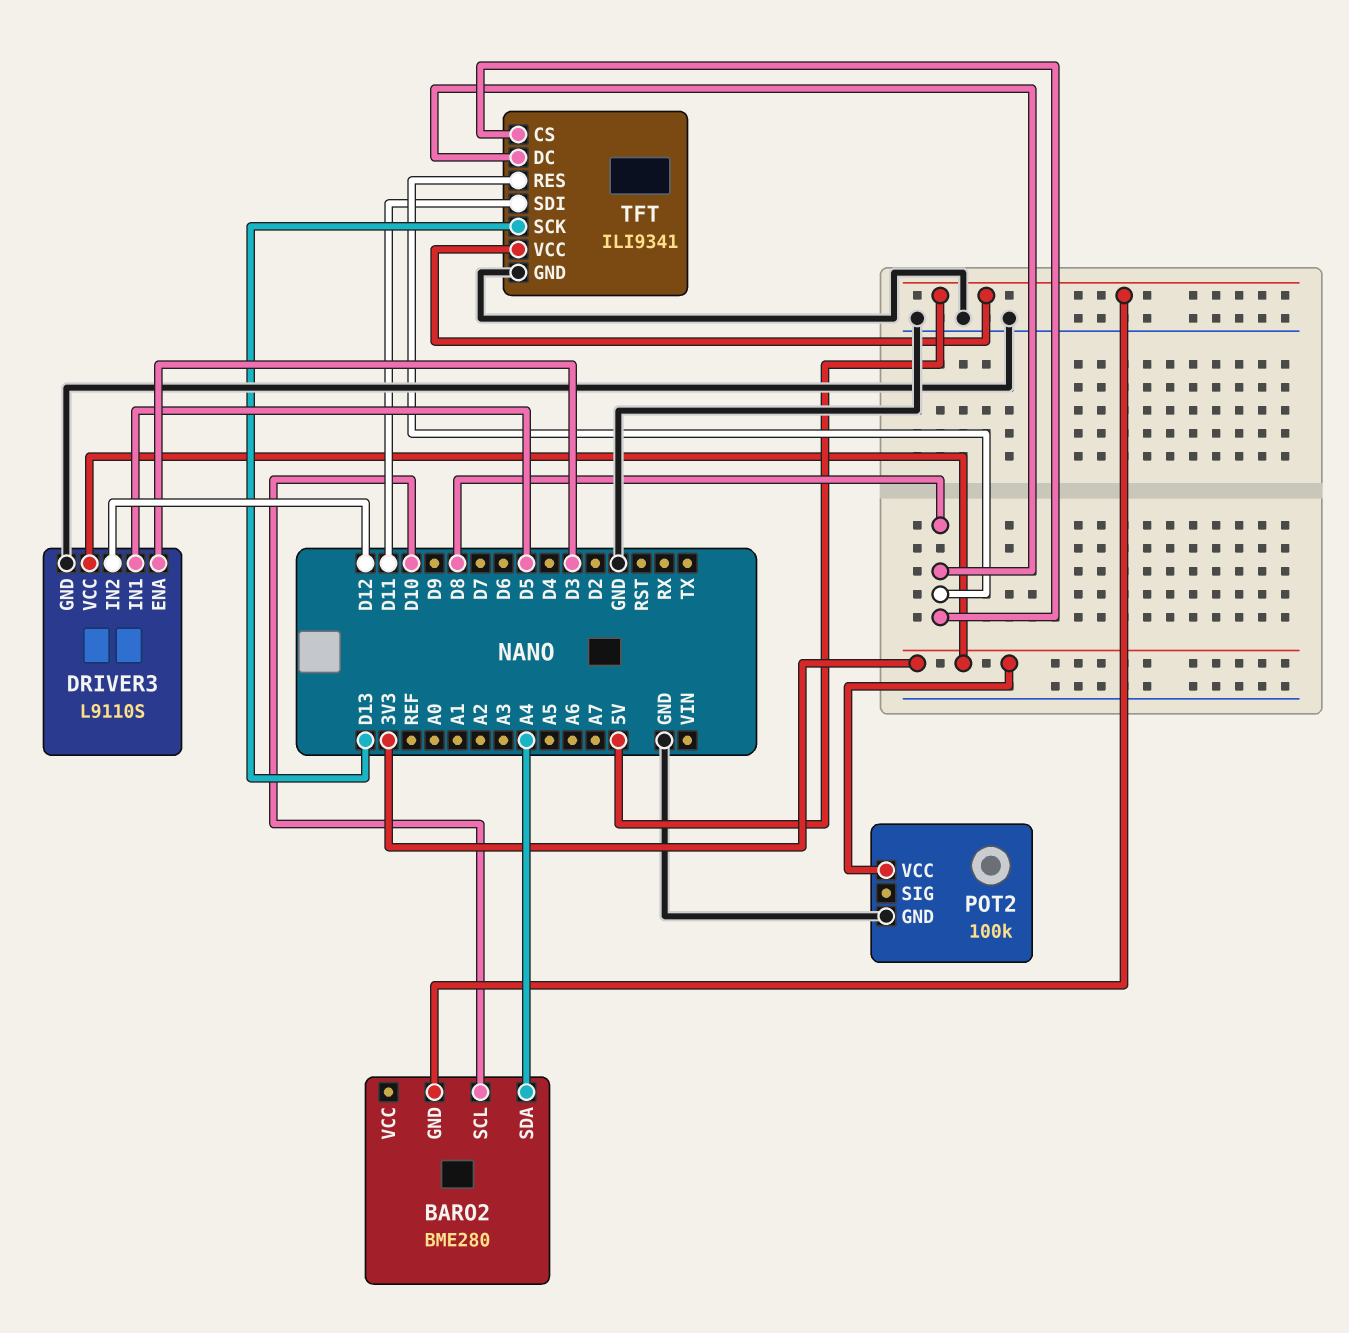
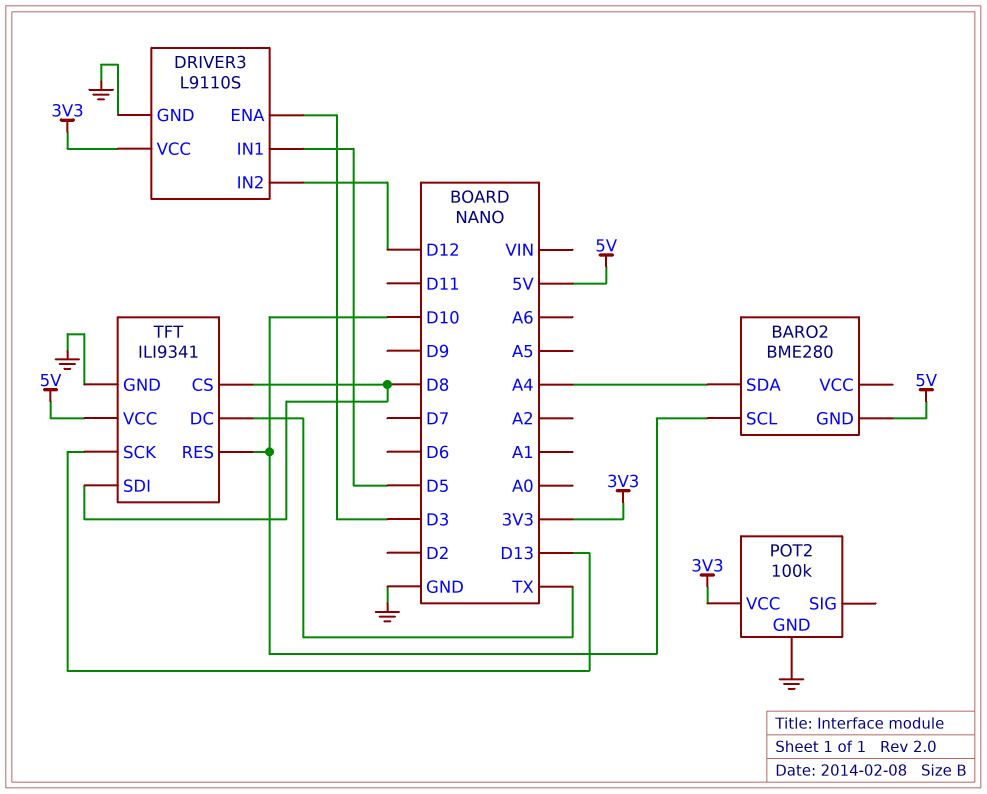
TFT pin DC: D8 -> TX
TFT pin RES: D8 -> D10
TFT pin SDI: D11 -> D8

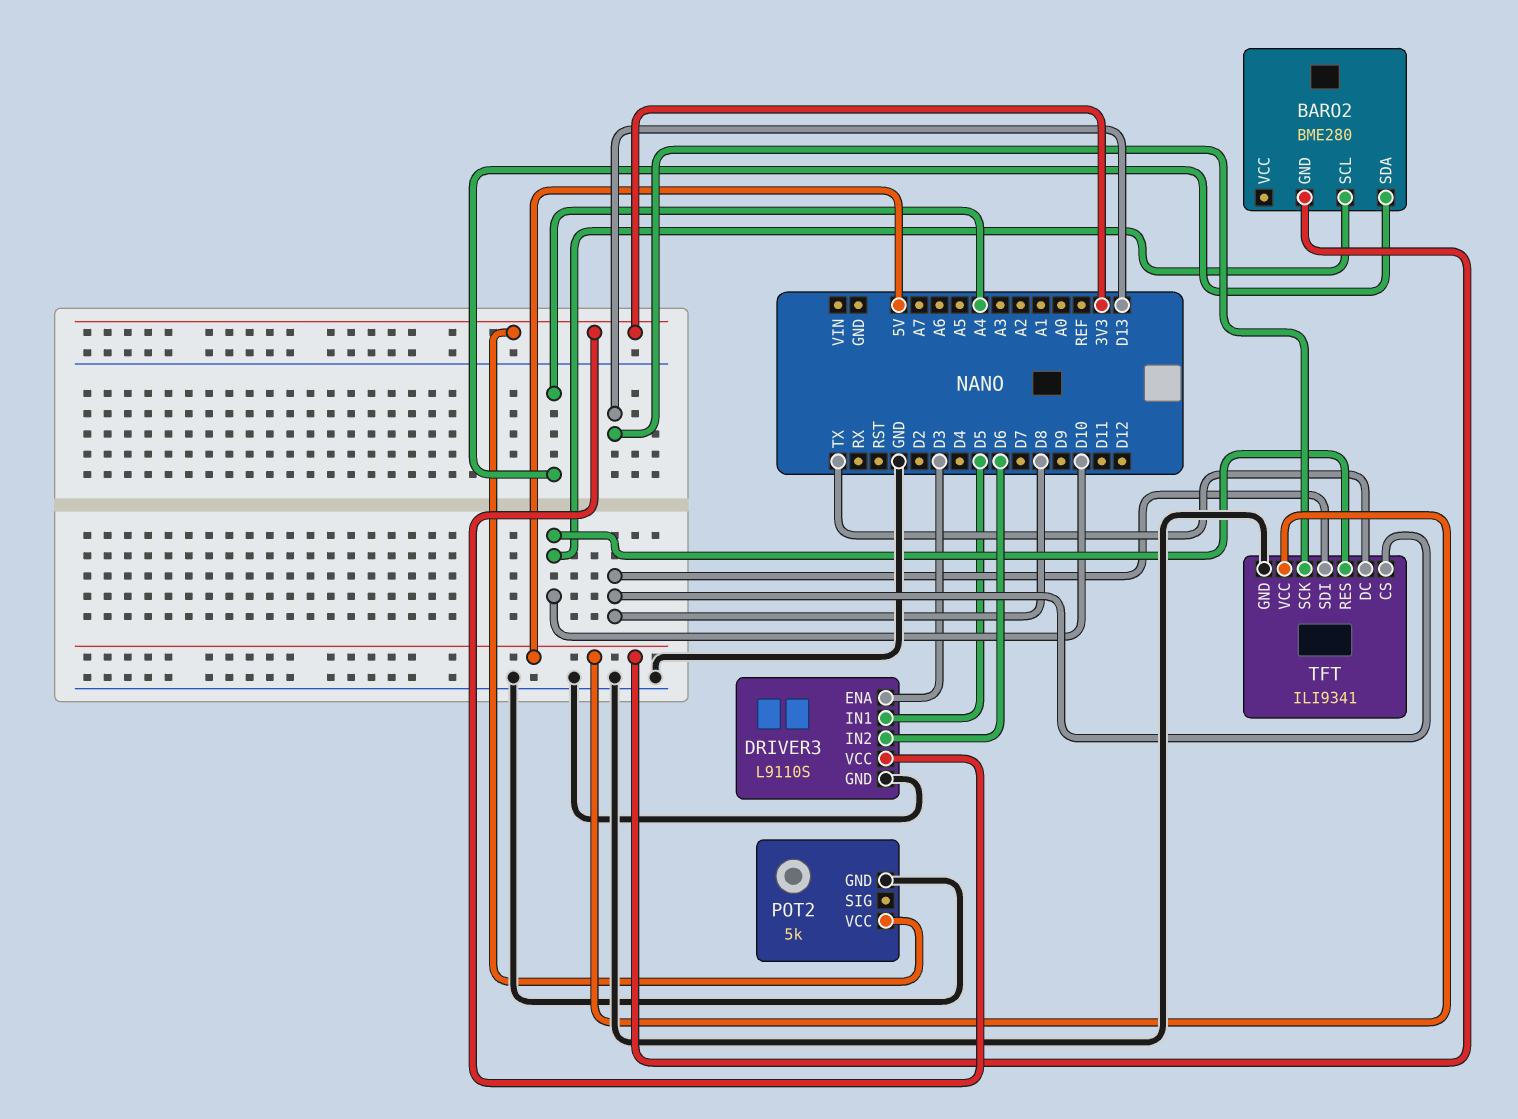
DRIVER3 pin IN2: D12 -> D6
POT2: 100k -> 5k

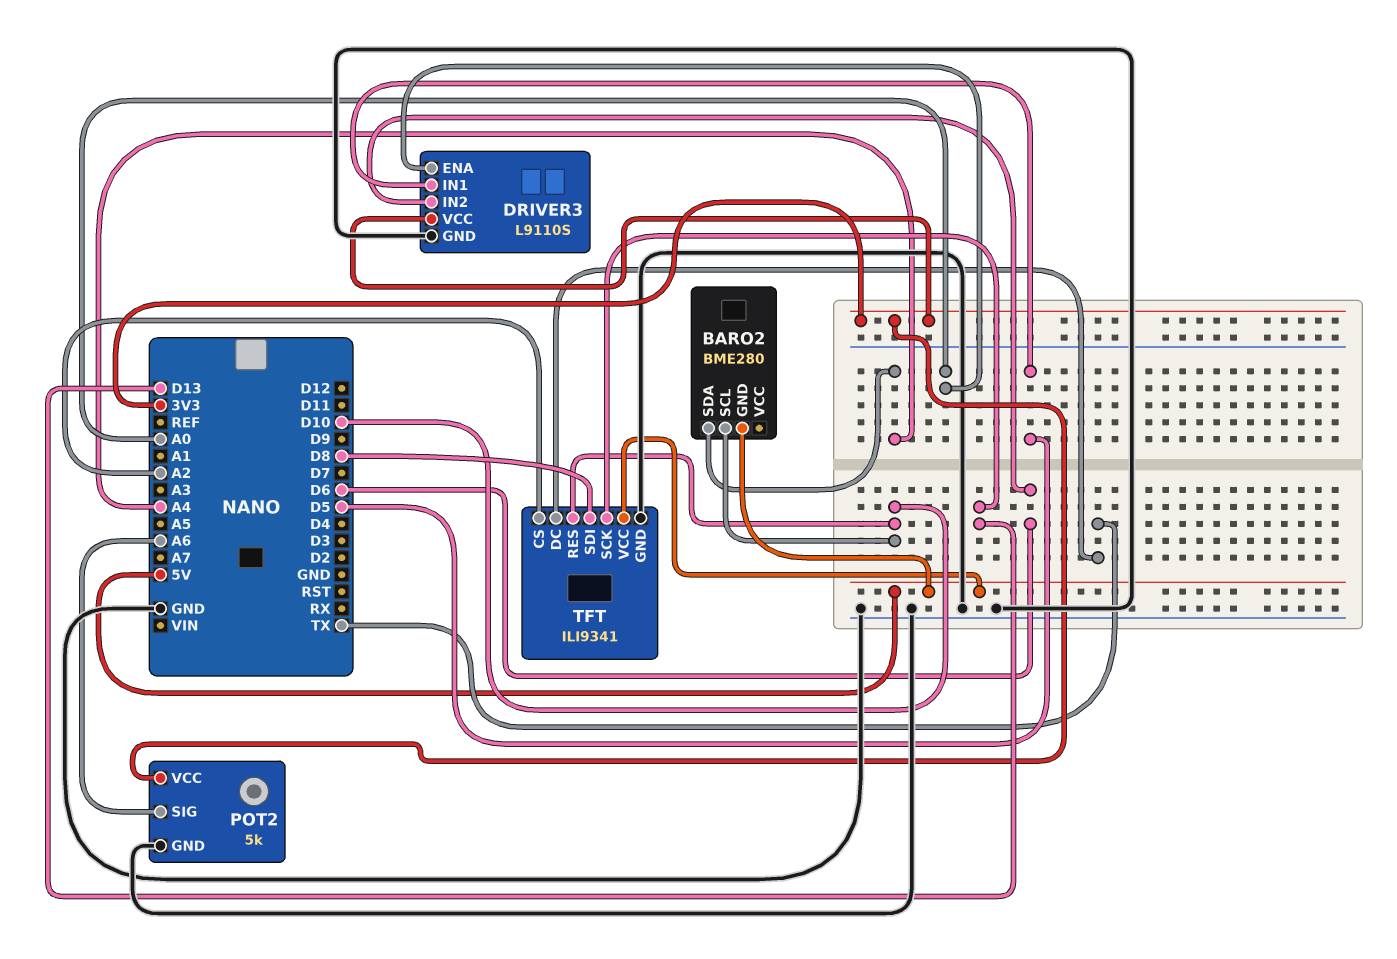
DRIVER3 pin ENA: D3 -> A0
POT2 pin SIG: none -> A6
TFT pin CS: D8 -> A2

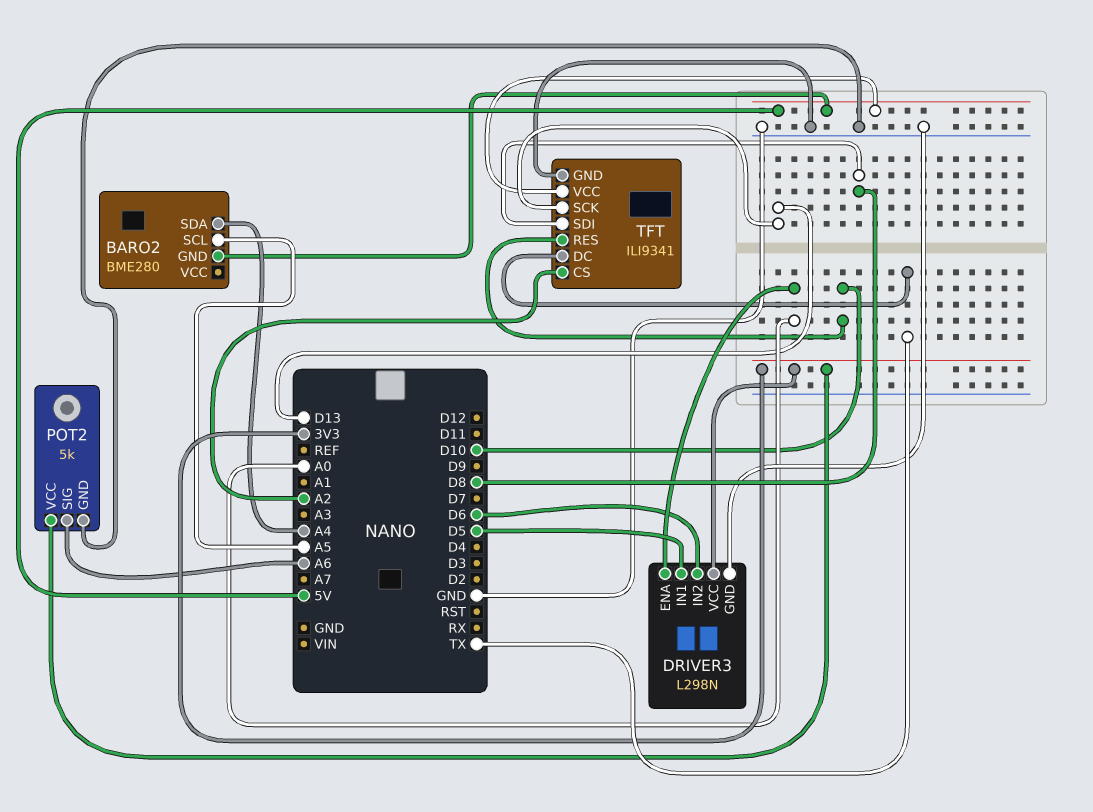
BARO2 pin SCL: D10 -> A5
DRIVER3: L9110S -> L298N

